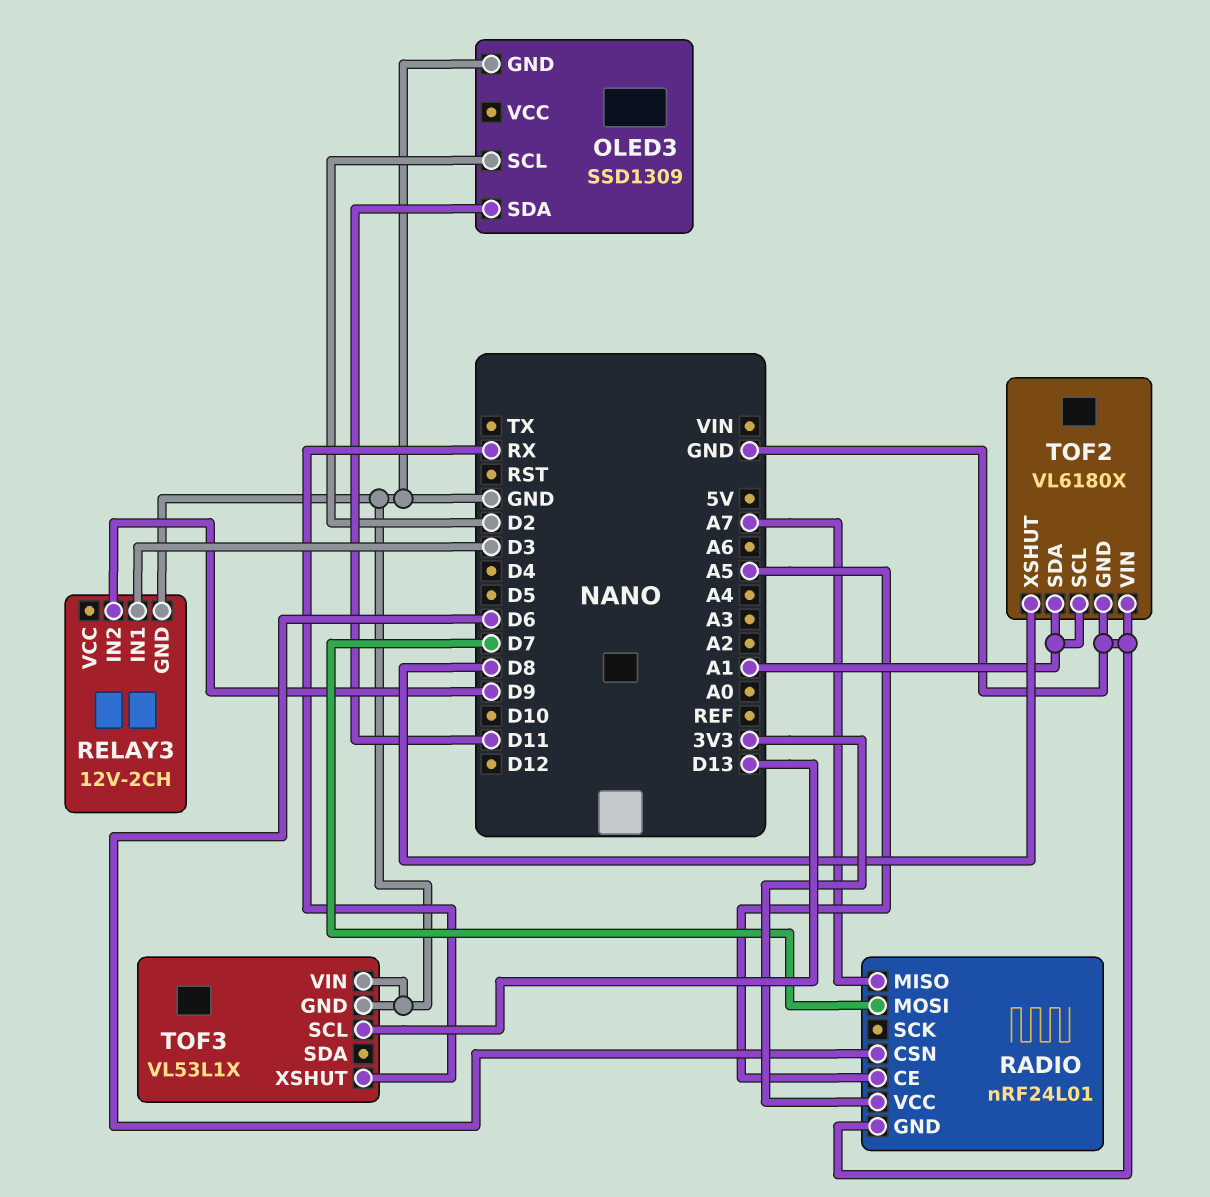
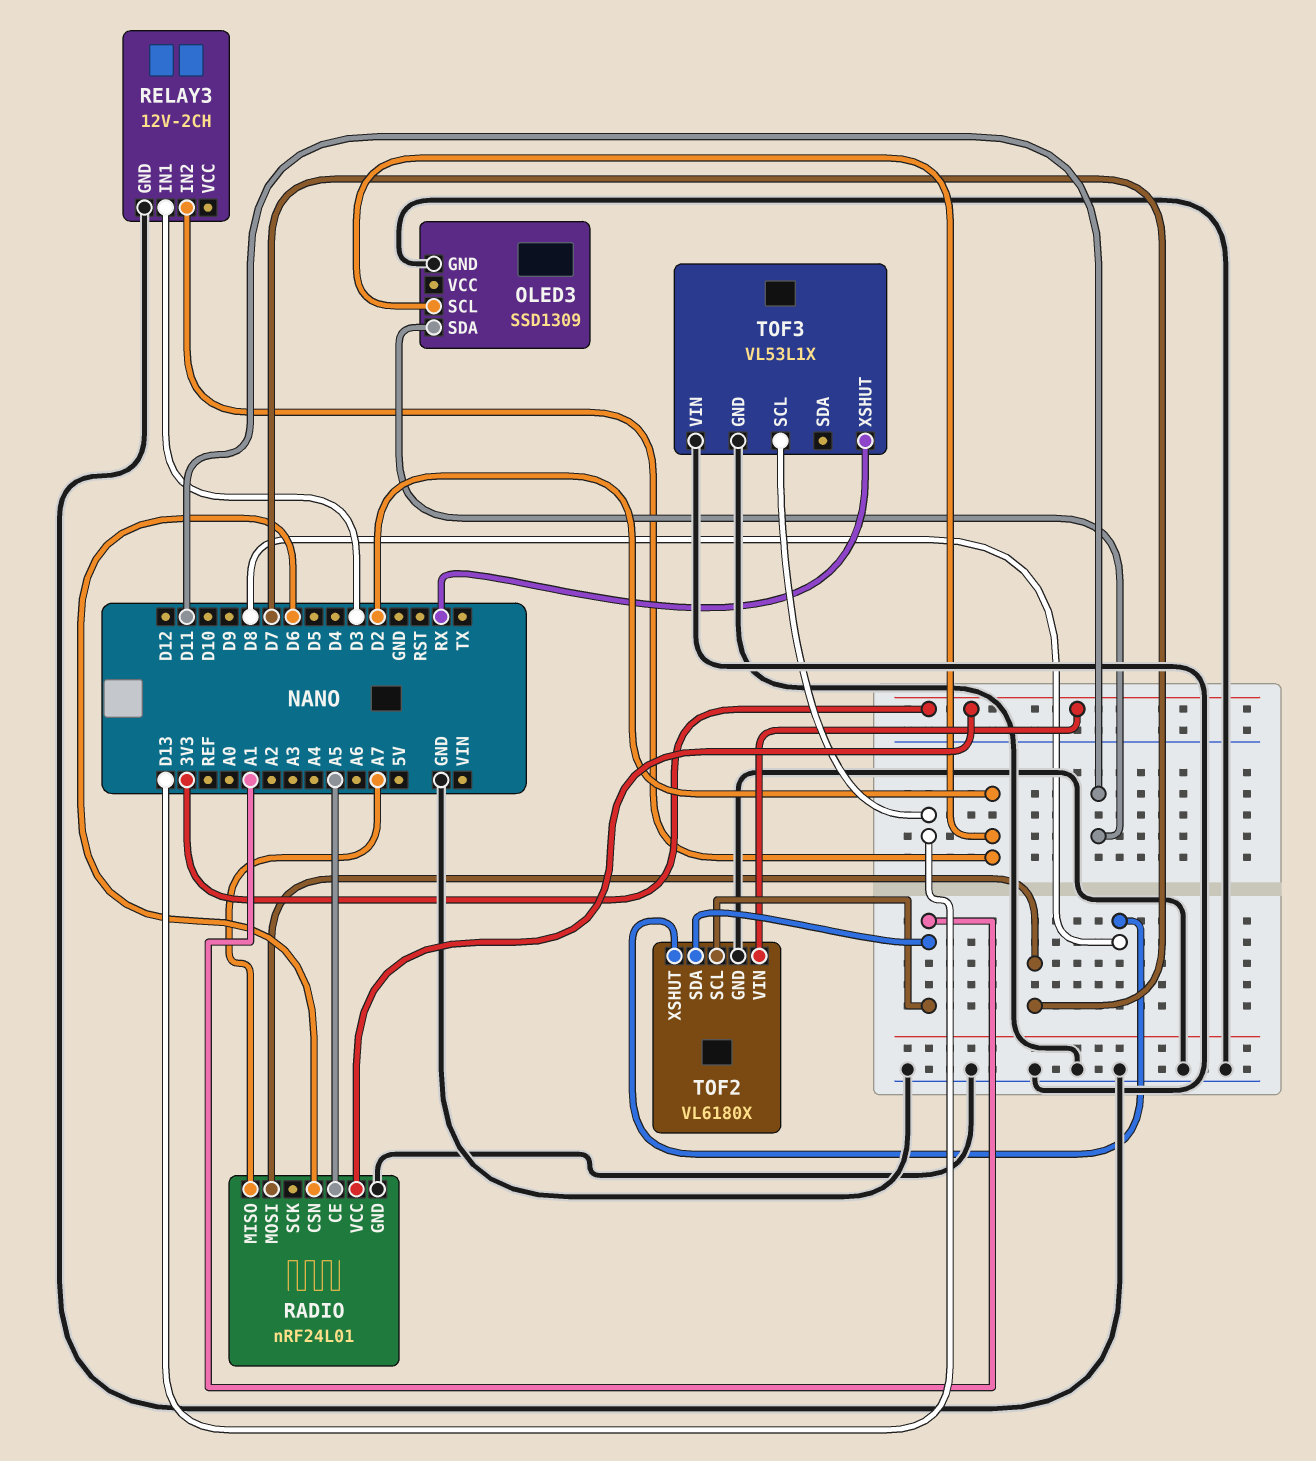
RELAY3 pin IN2: D9 -> D2
TOF2 pin VIN: GND -> 3V3

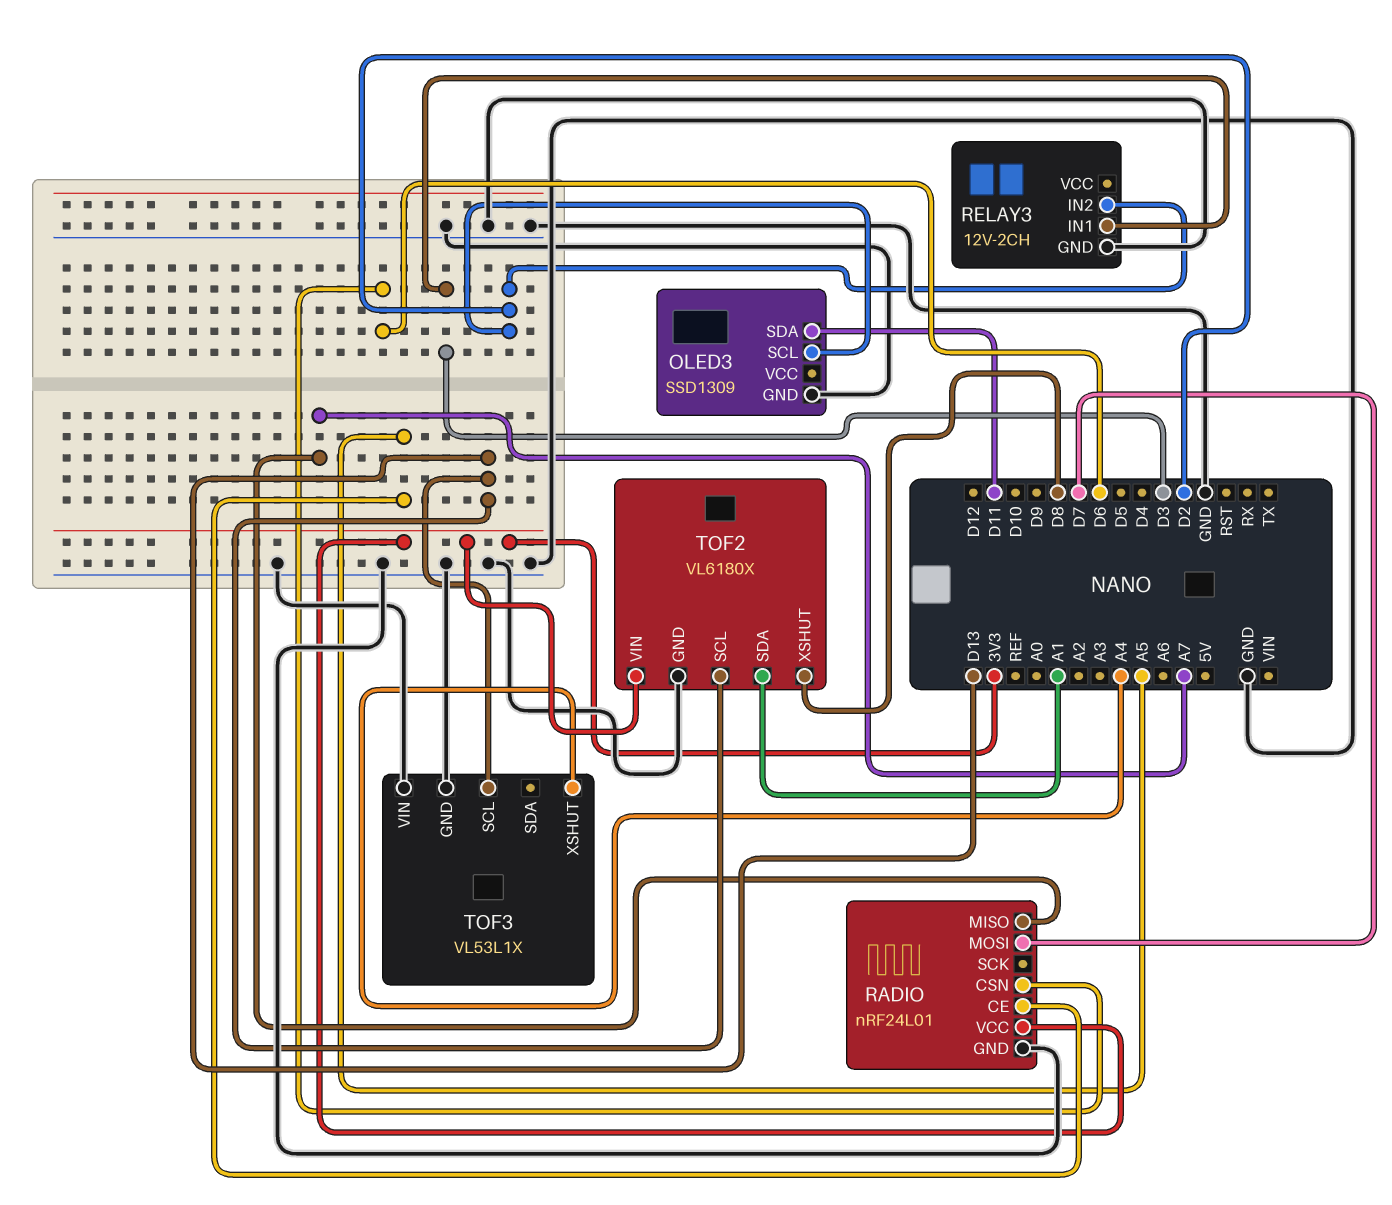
TOF2 pin SCL: A1 -> D13
TOF3 pin XSHUT: RX -> A4

